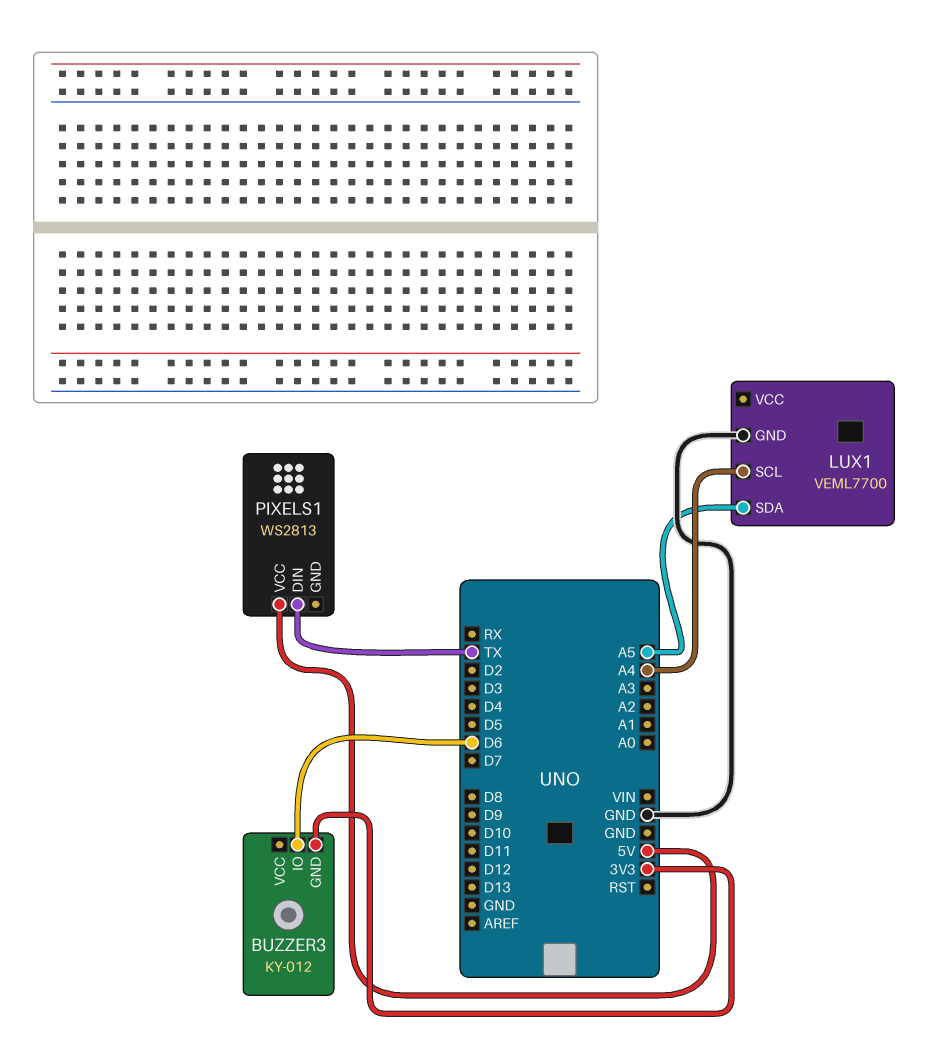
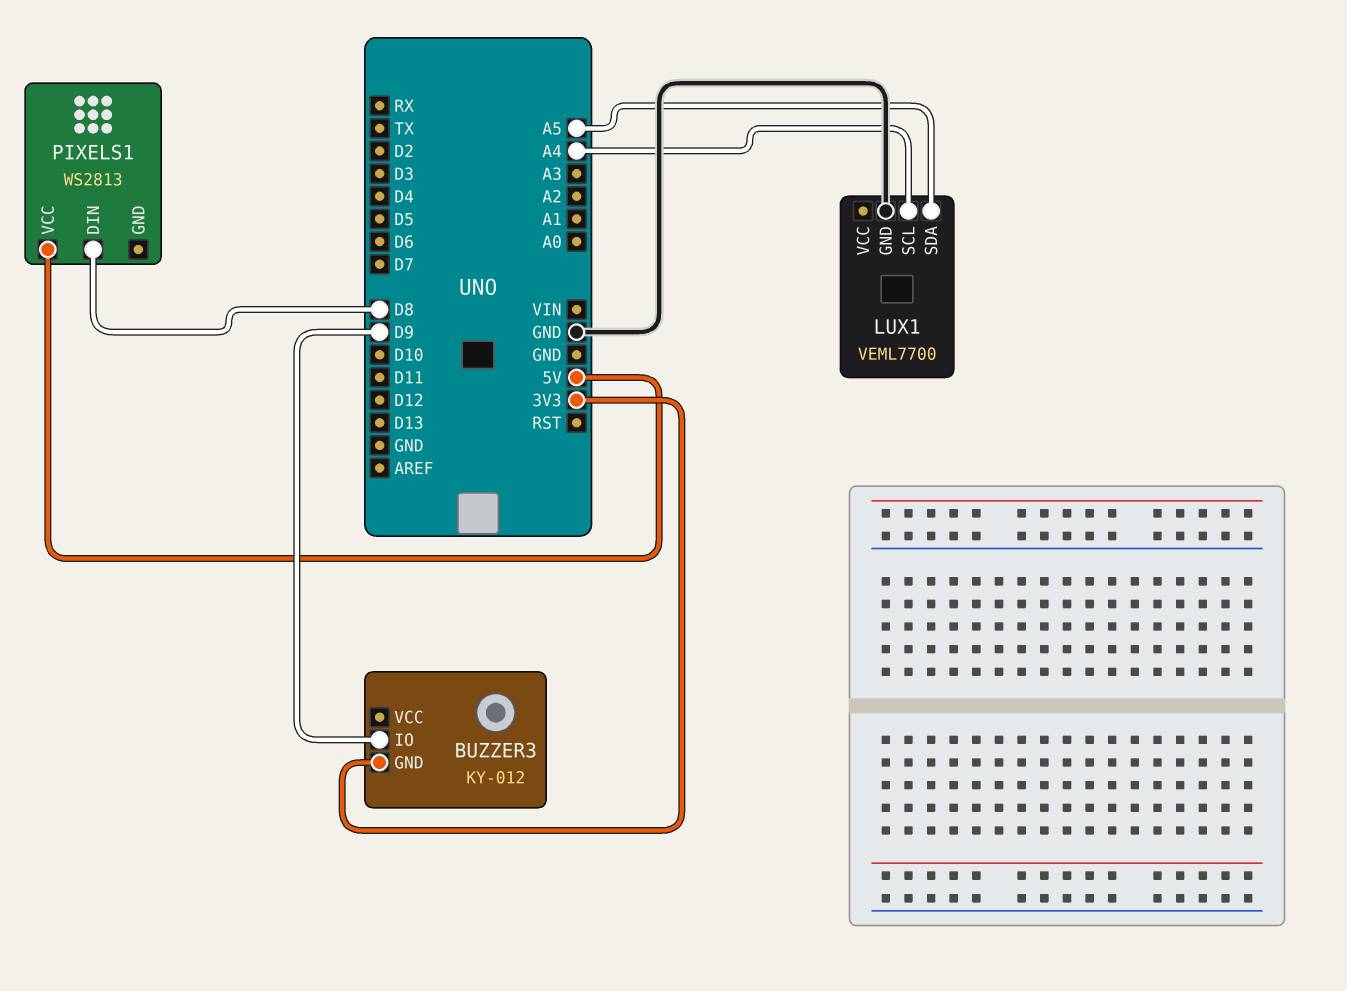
BUZZER3 pin IO: D6 -> D9
PIXELS1 pin DIN: TX -> D8

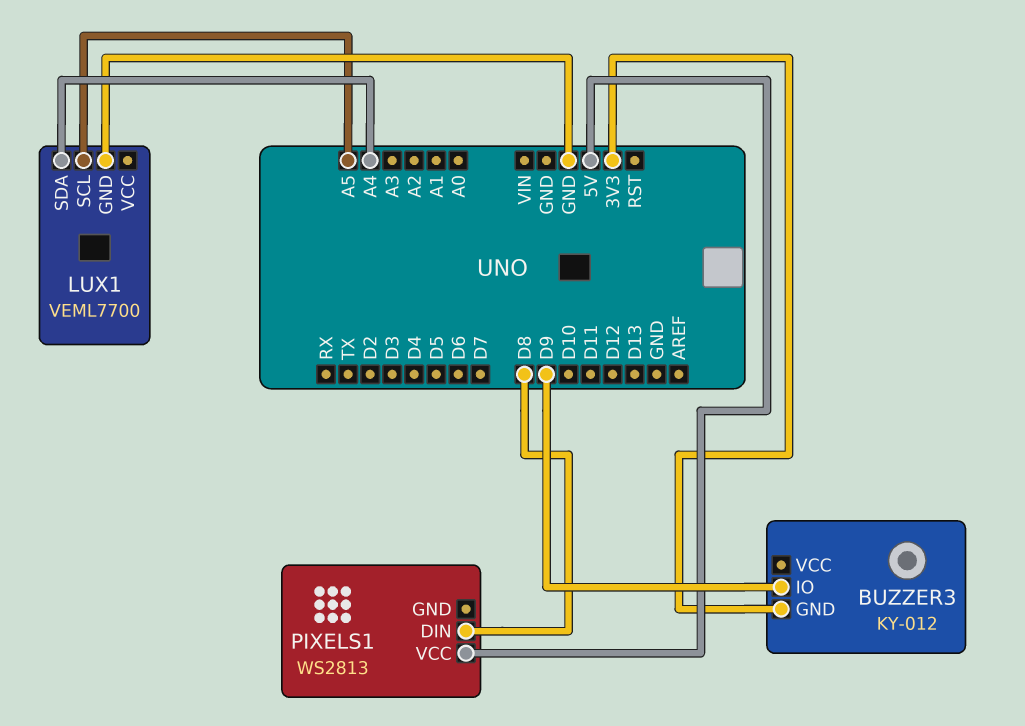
LUX1 pin SCL: A4 -> A5
LUX1 pin SDA: A5 -> A4

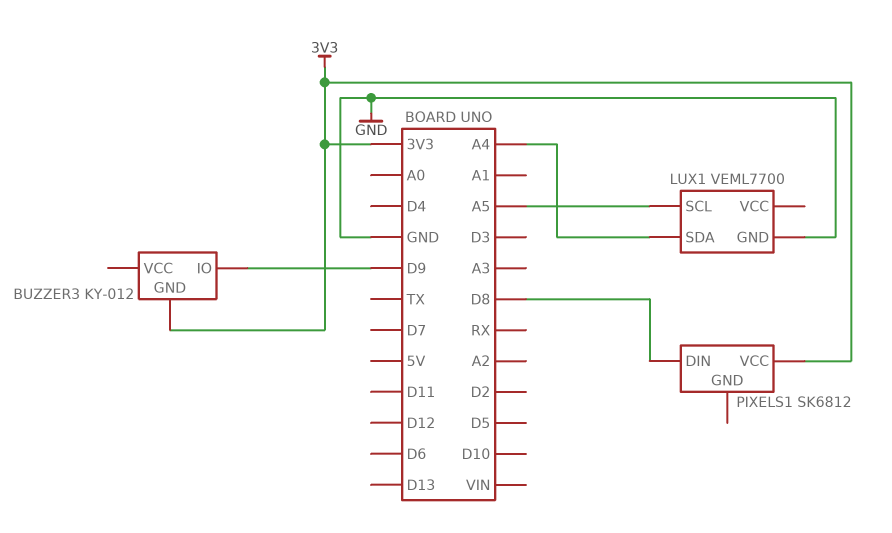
PIXELS1: WS2813 -> SK6812
PIXELS1 pin VCC: 5V -> 3V3

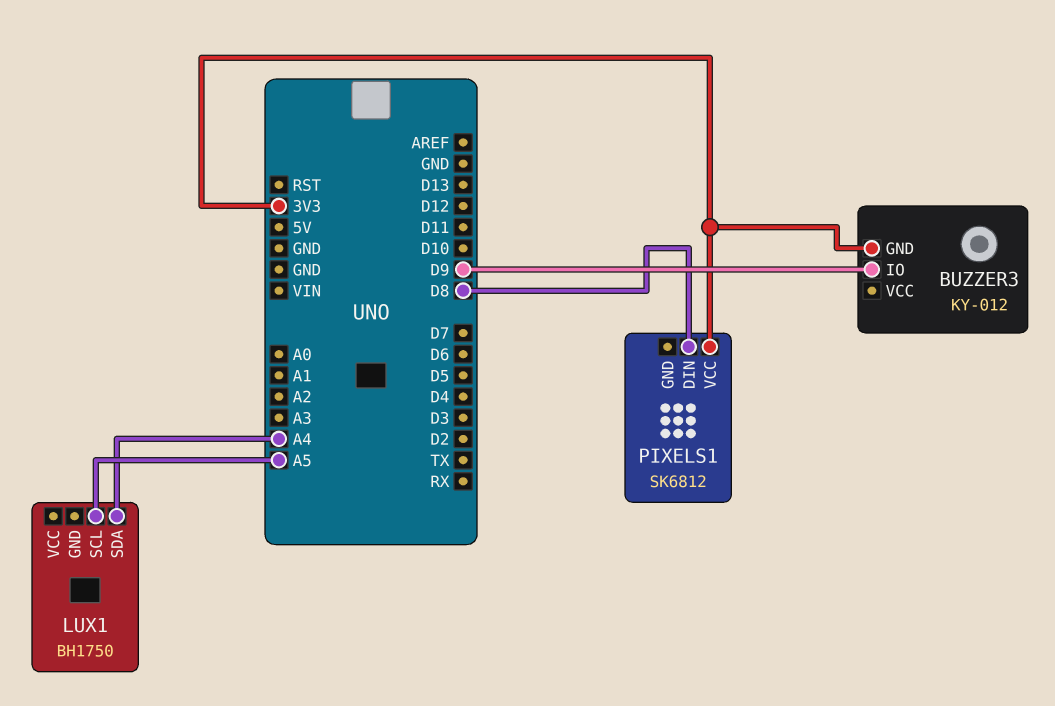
LUX1: VEML7700 -> BH1750
LUX1 pin GND: GND -> none

